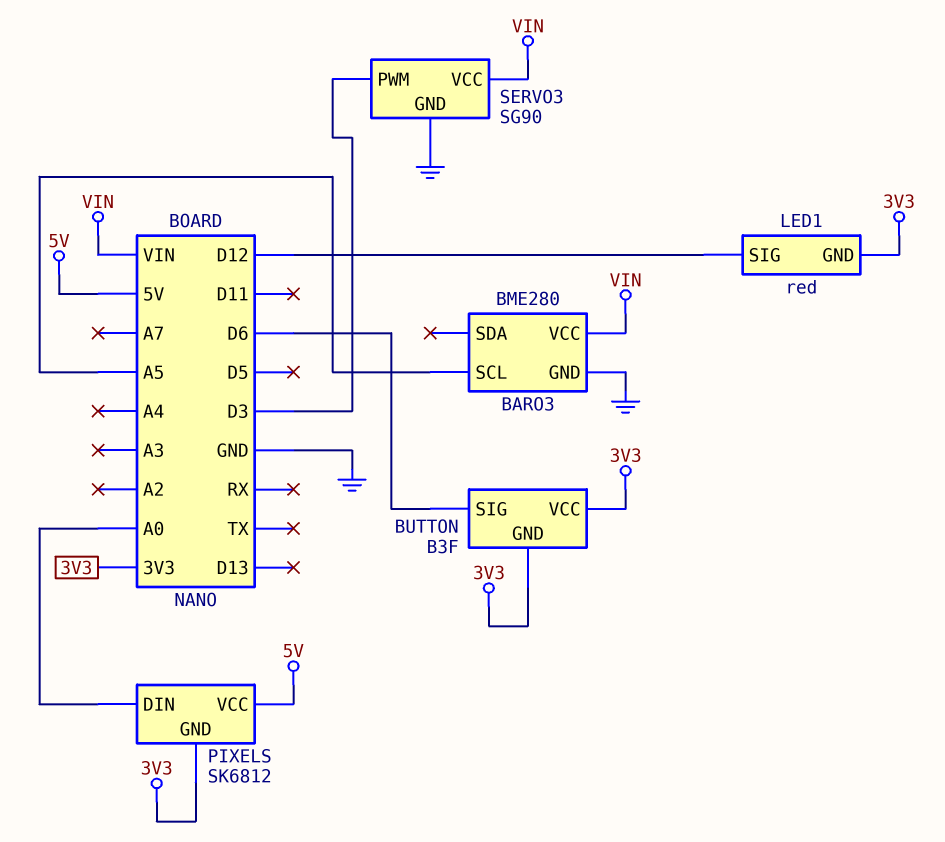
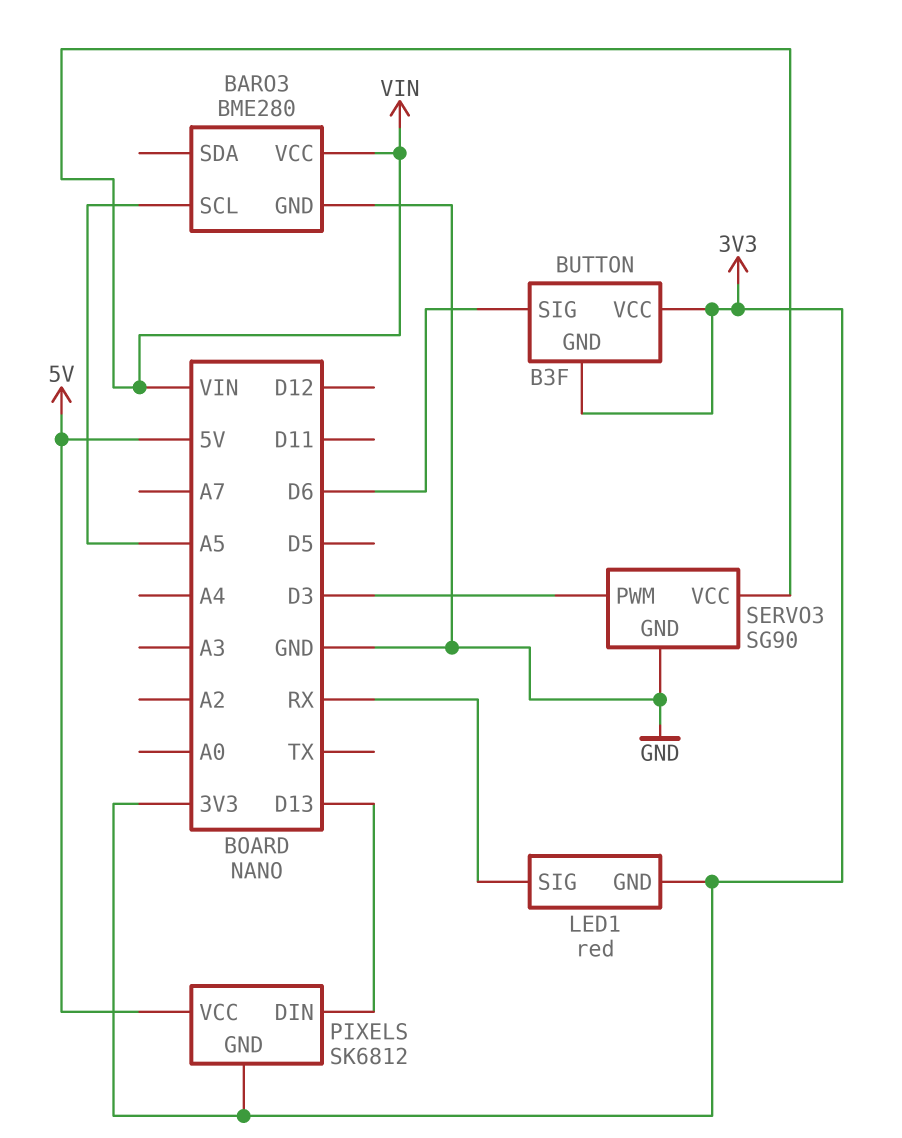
LED1 pin SIG: D12 -> RX
PIXELS pin DIN: A0 -> D13

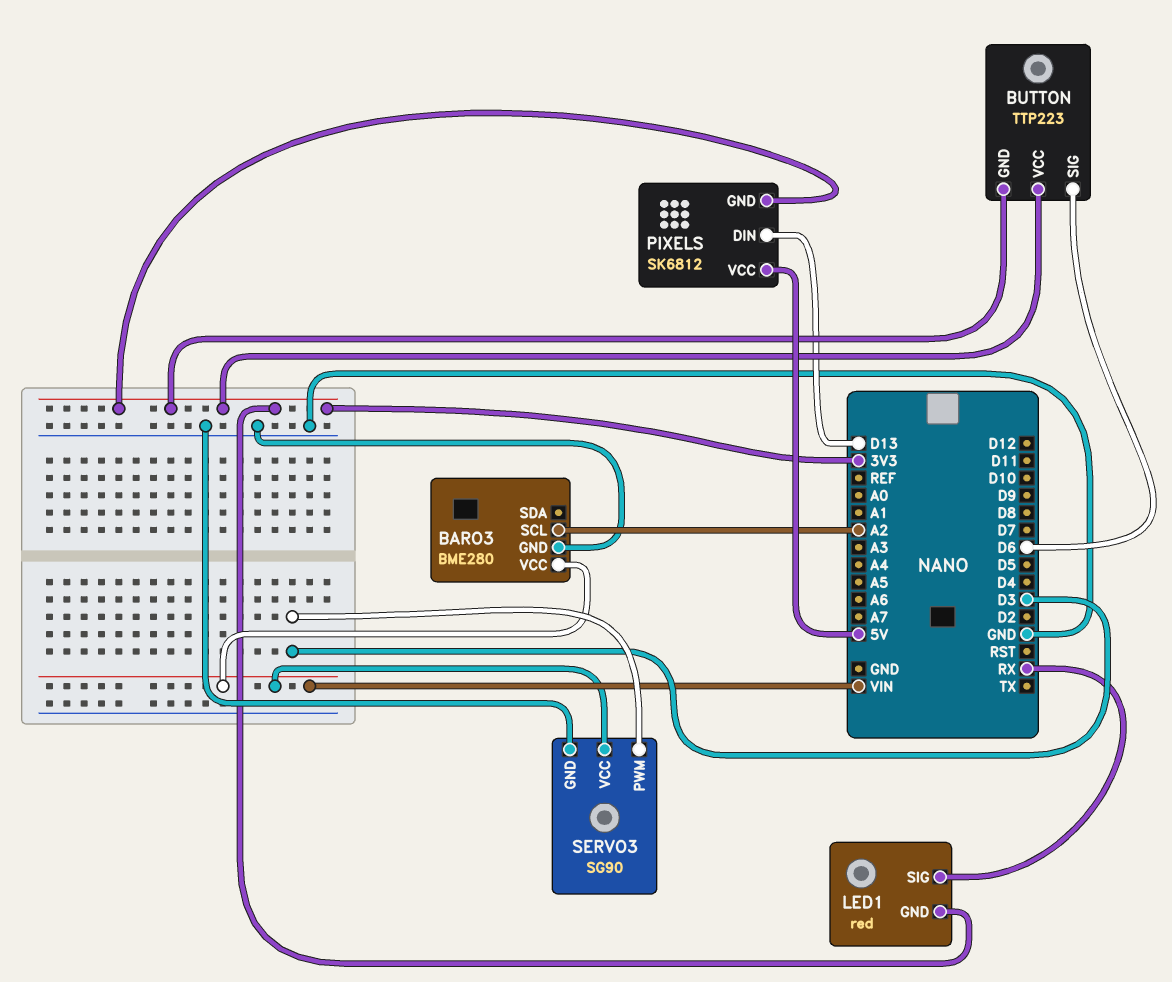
BARO3 pin SCL: A5 -> A2
BUTTON: B3F -> TTP223

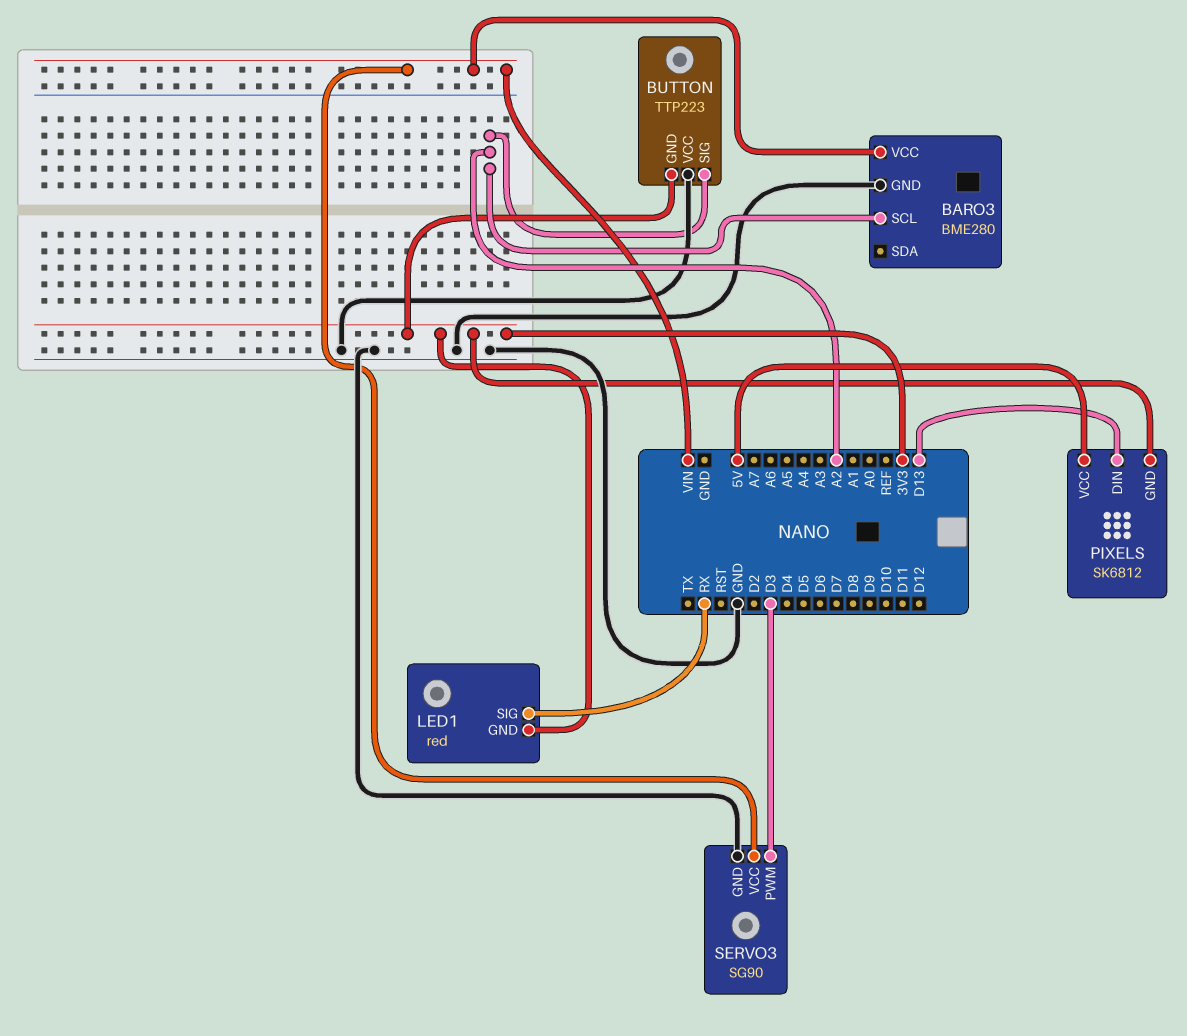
BUTTON pin SIG: D6 -> A2
BUTTON pin VCC: 3V3 -> GND

